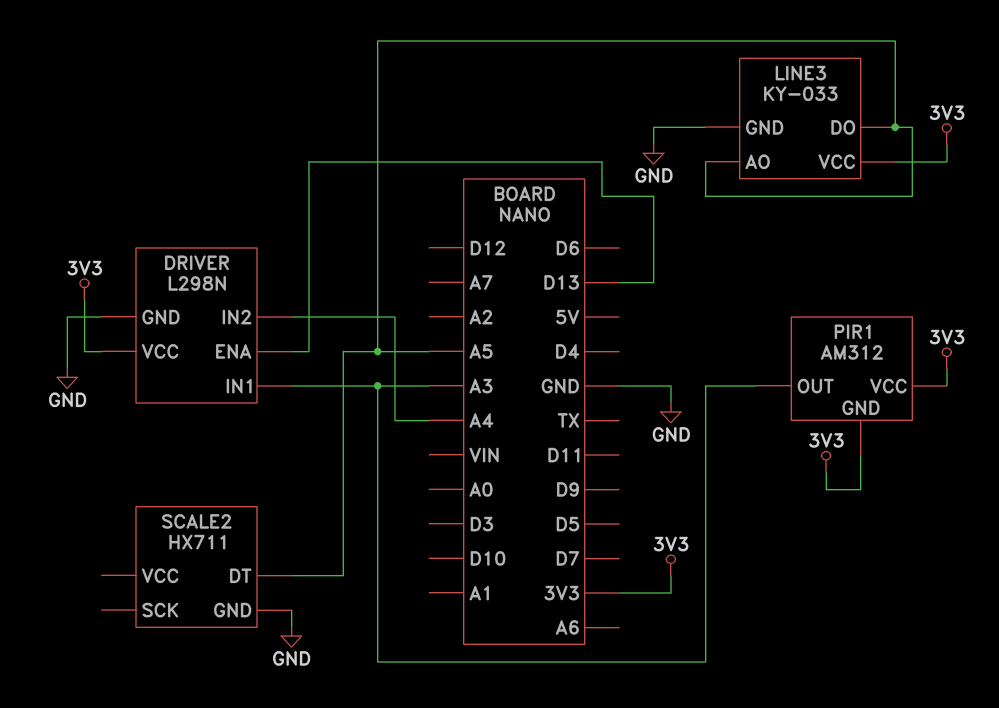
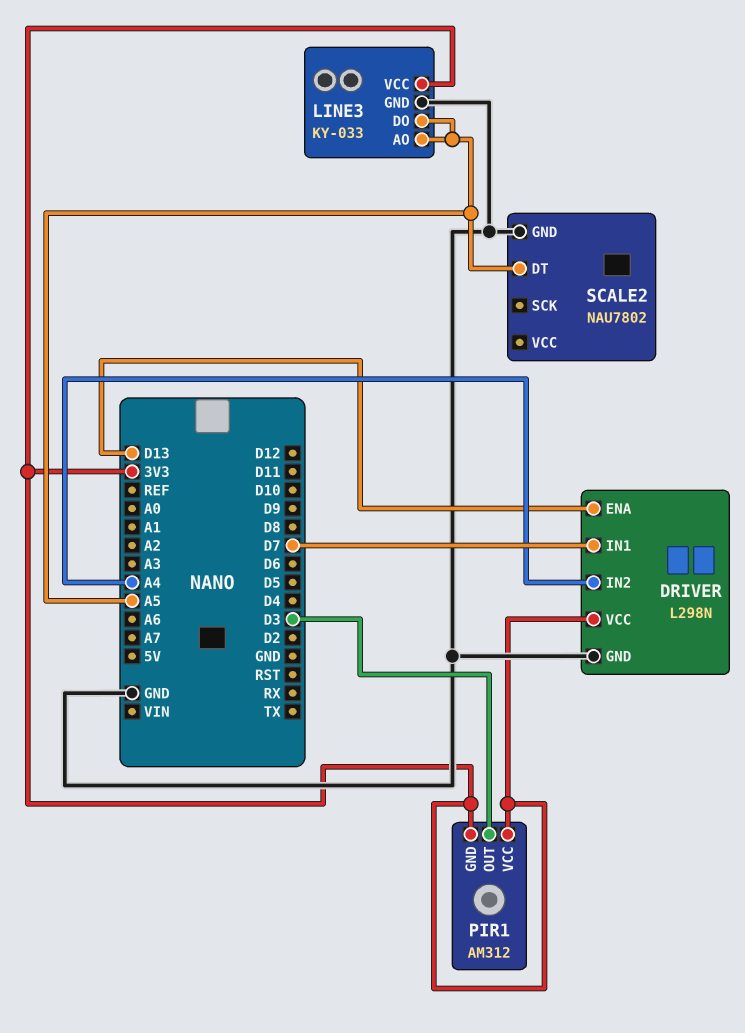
DRIVER pin IN1: A3 -> D7
PIR1 pin OUT: A3 -> D3
SCALE2: HX711 -> NAU7802

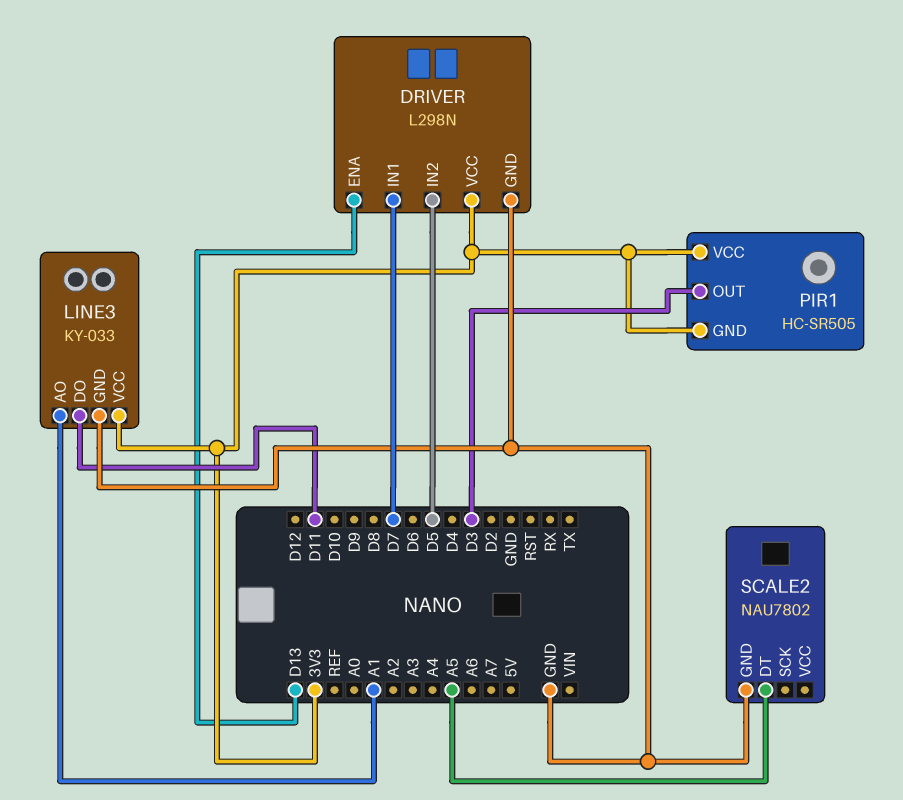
DRIVER pin IN2: A4 -> D5
LINE3 pin AO: A5 -> A1
LINE3 pin DO: A5 -> D11
PIR1: AM312 -> HC-SR505

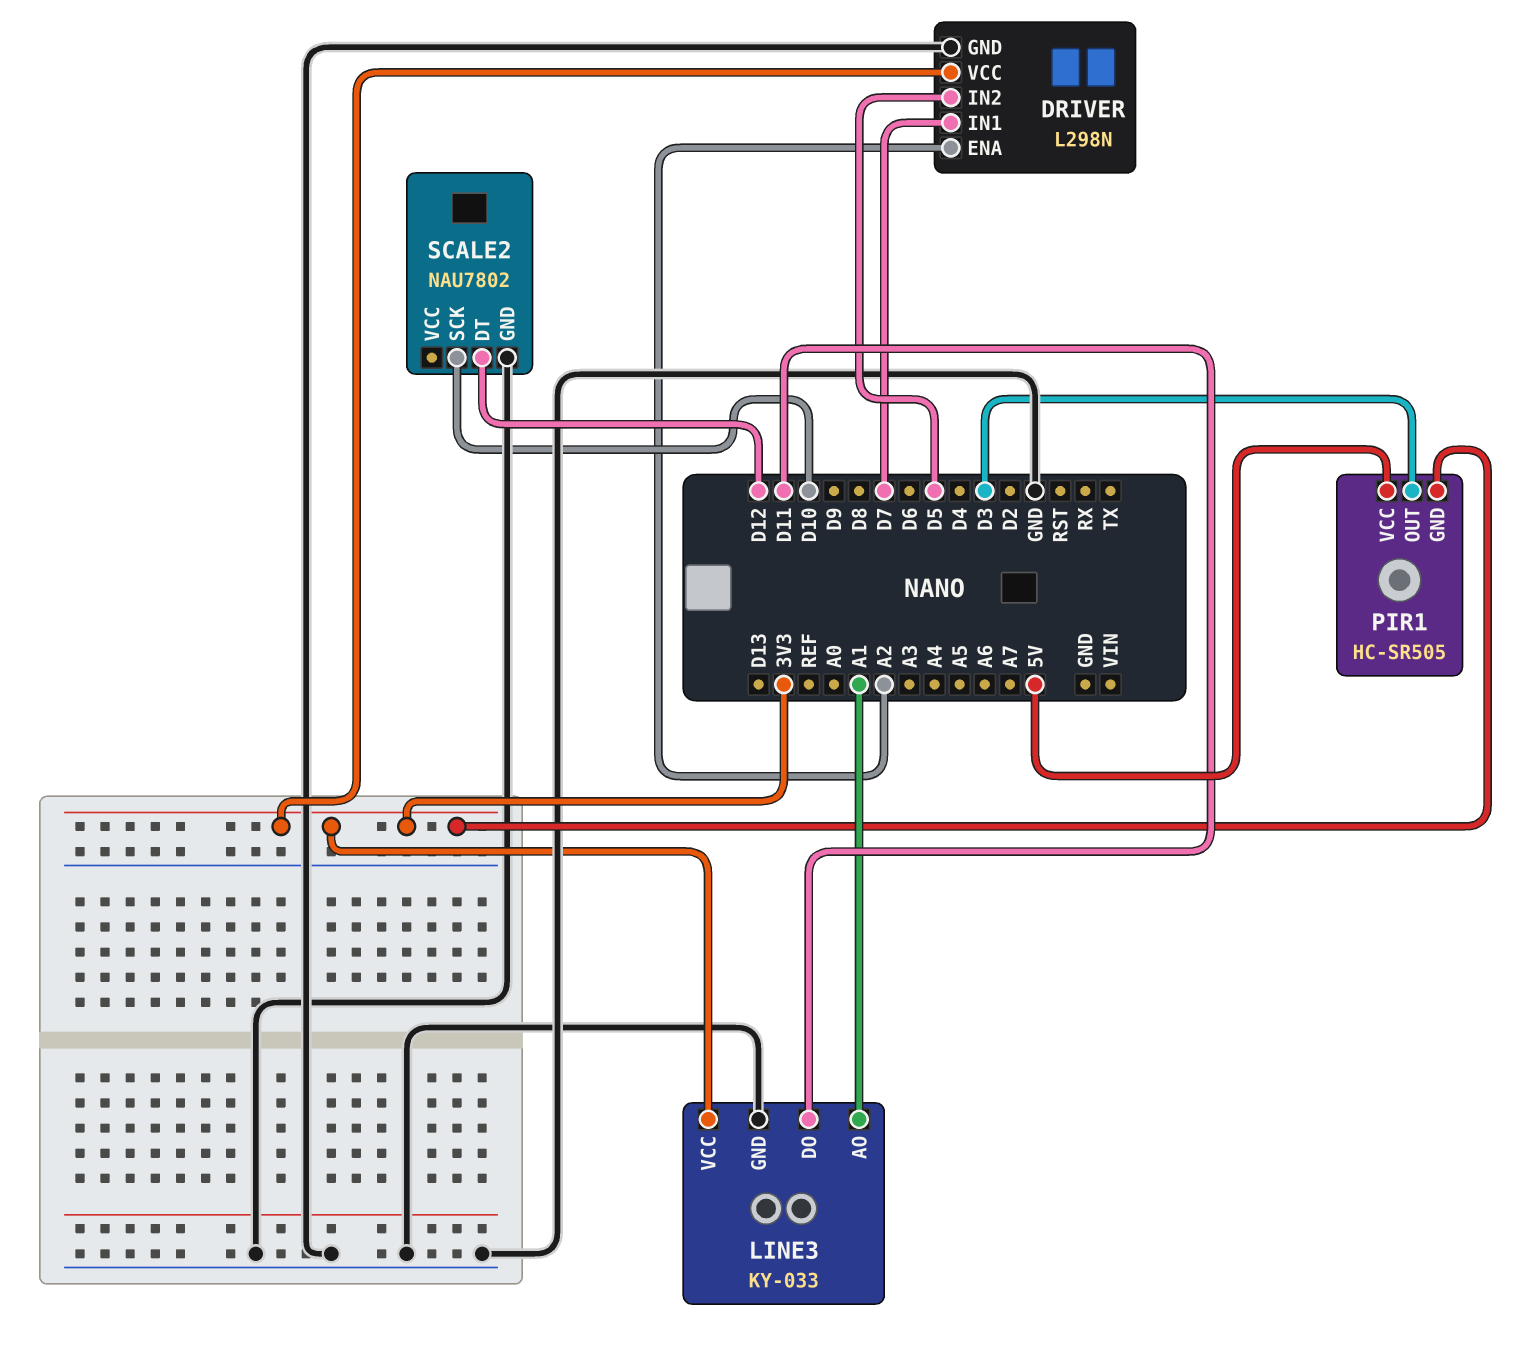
DRIVER pin ENA: D13 -> A2
PIR1 pin VCC: 3V3 -> 5V
SCALE2 pin DT: A5 -> D12
SCALE2 pin SCK: none -> D10

